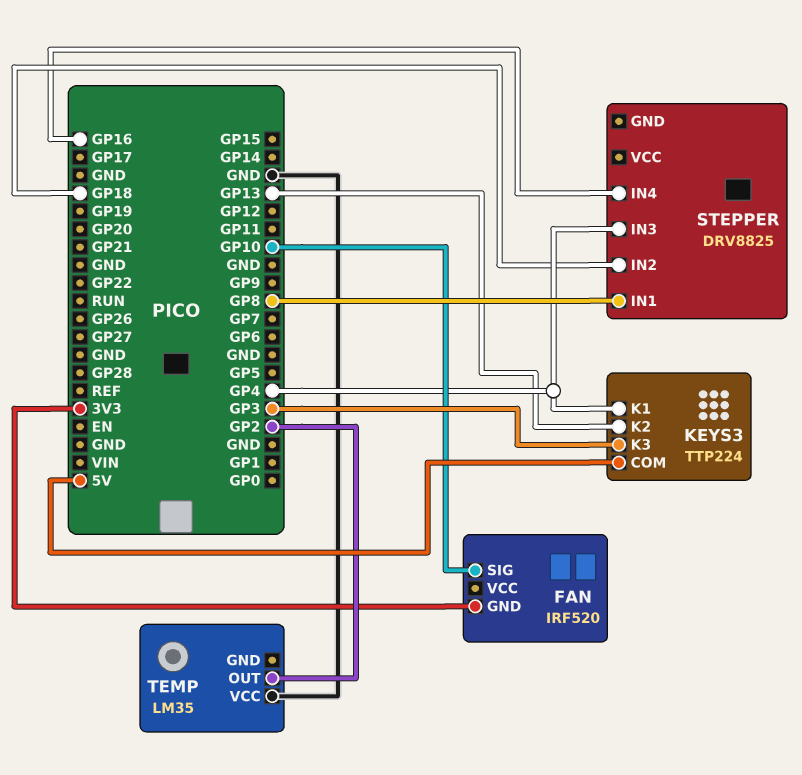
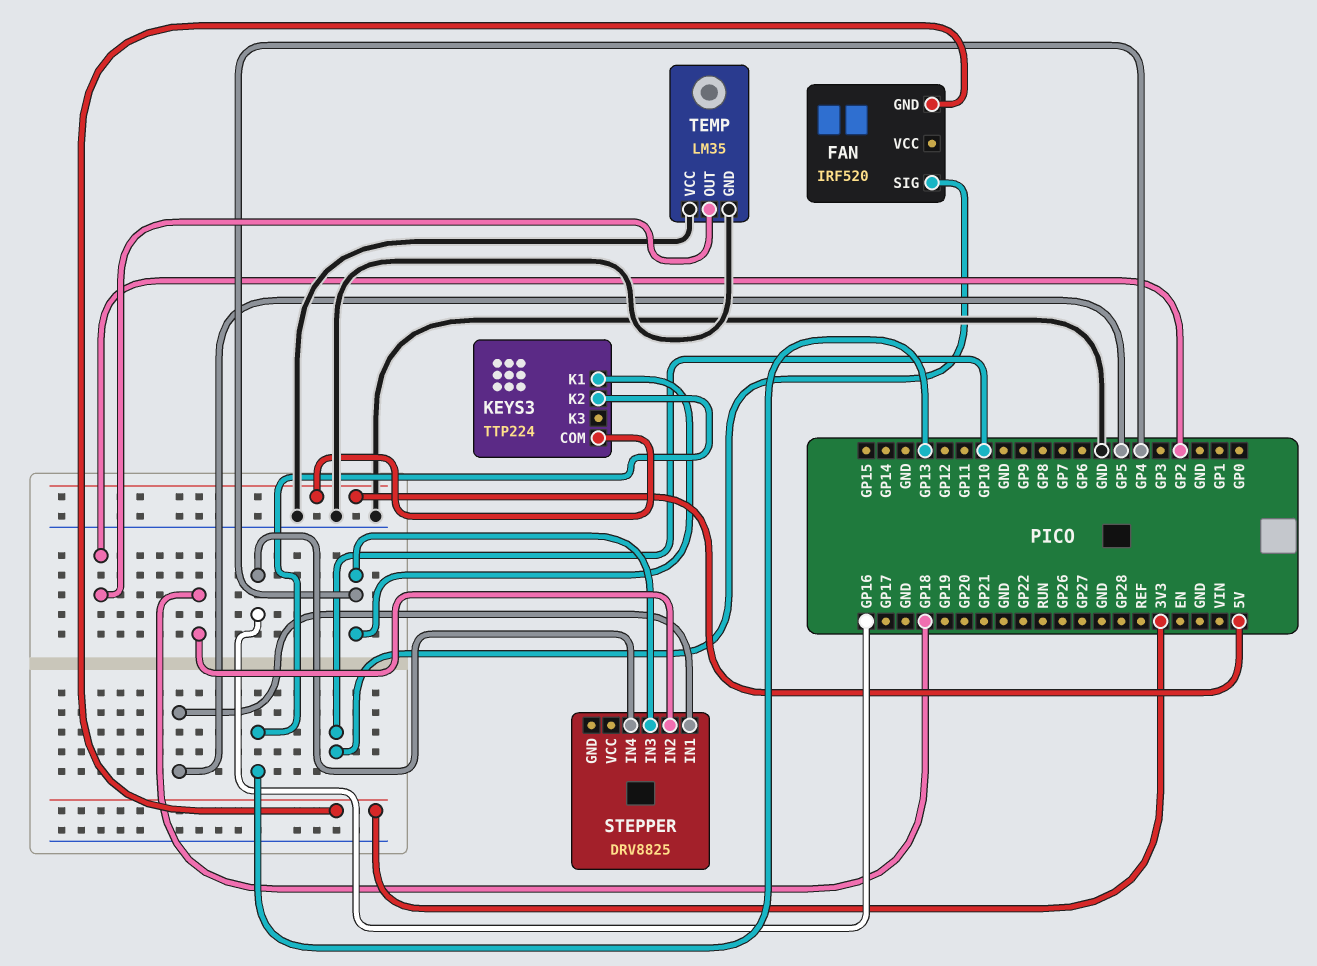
KEYS3 pin K3: GP3 -> none
STEPPER pin IN1: GP8 -> GP5
TEMP pin GND: none -> GND

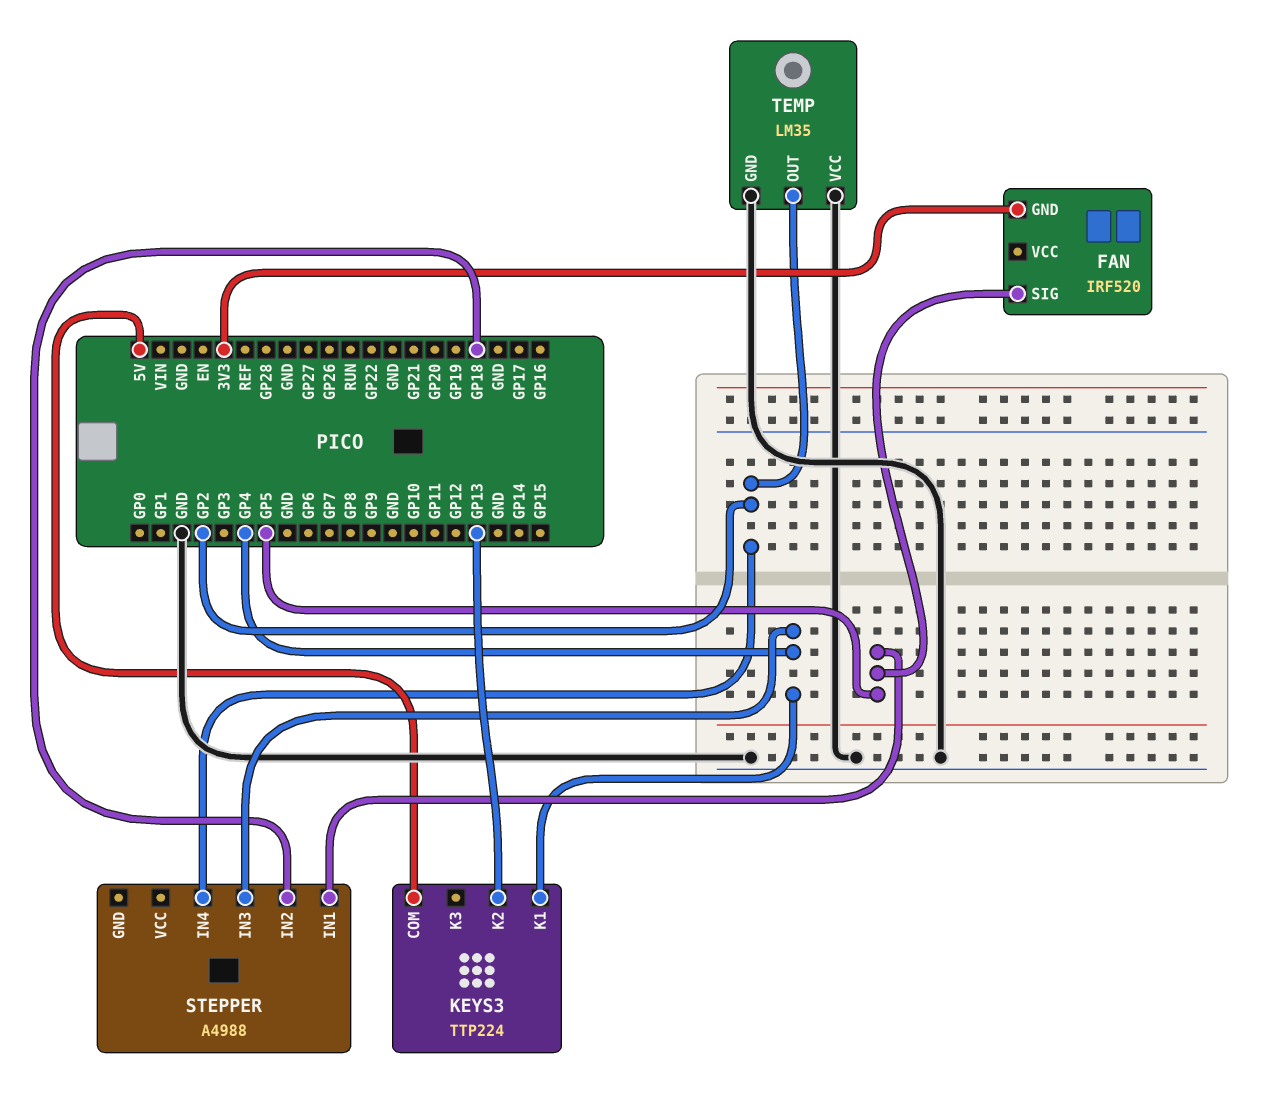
FAN pin SIG: GP10 -> GP5
STEPPER: DRV8825 -> A4988
STEPPER pin IN4: GP16 -> GP2

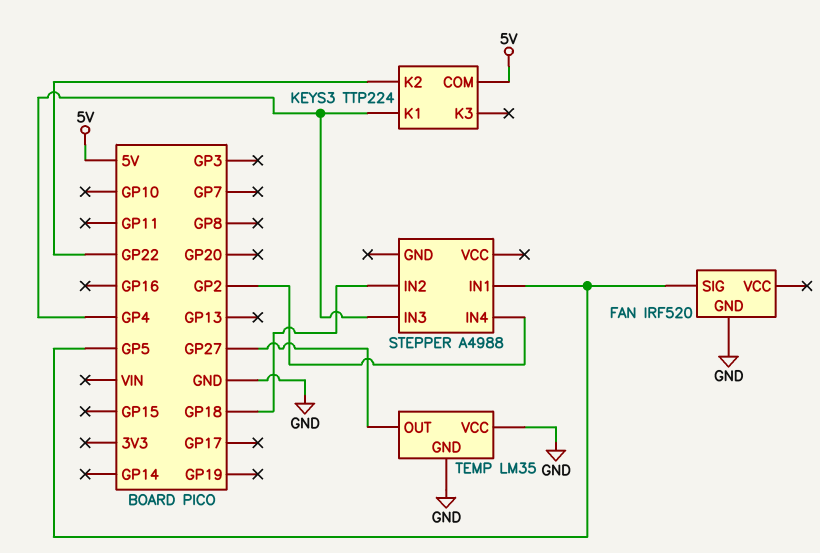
FAN pin GND: 3V3 -> GND
KEYS3 pin K2: GP13 -> GP22
TEMP pin OUT: GP2 -> GP27

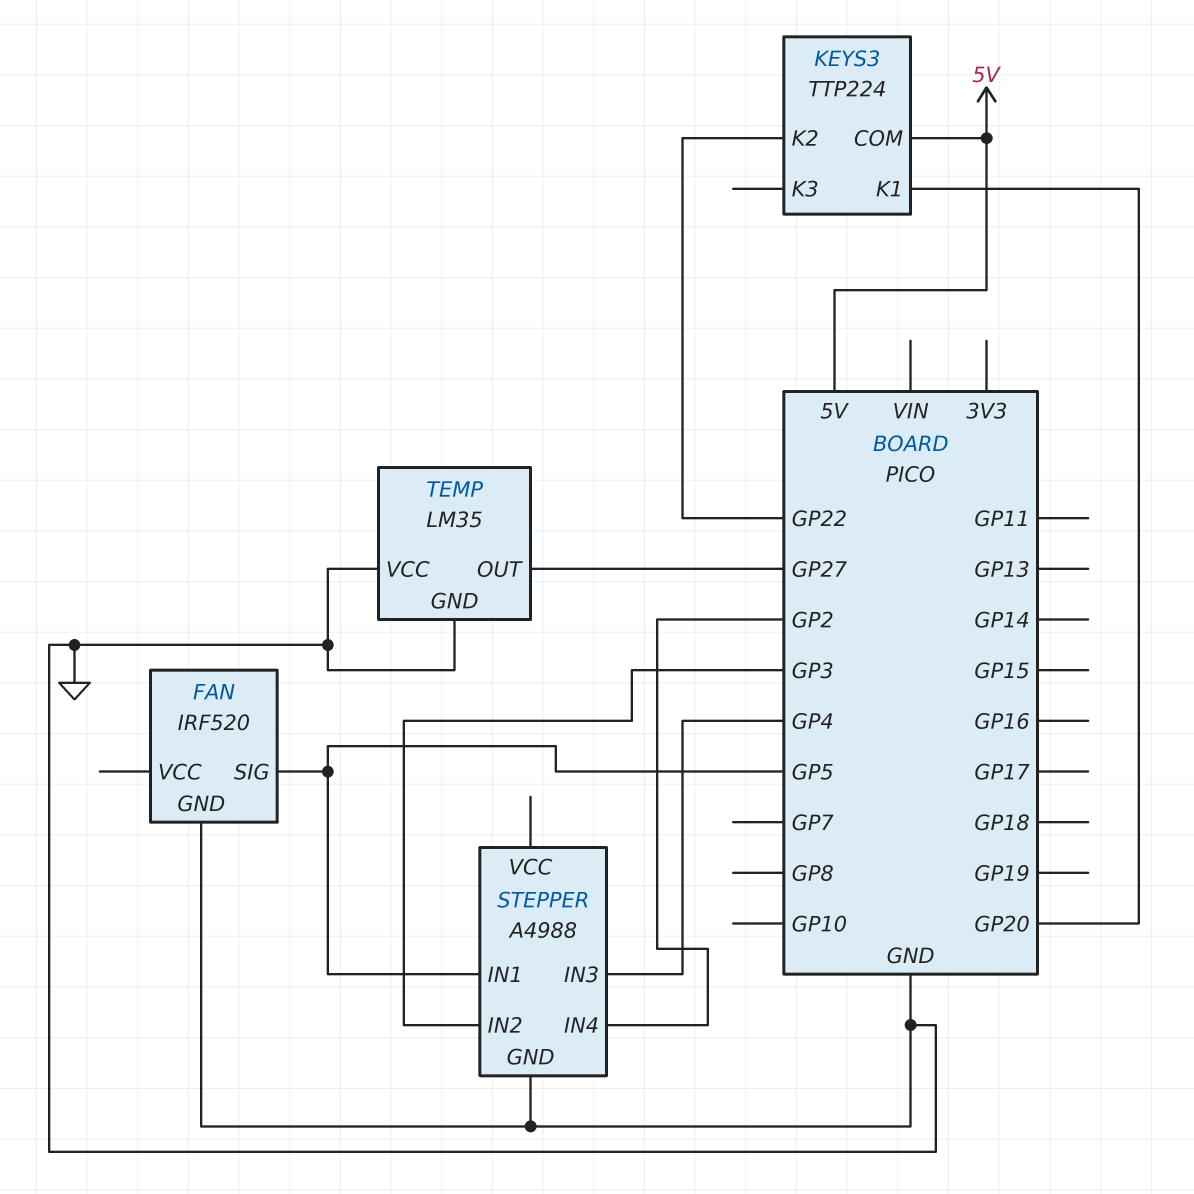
KEYS3 pin K1: GP4 -> GP20
STEPPER pin GND: none -> GND
STEPPER pin IN2: GP18 -> GP3

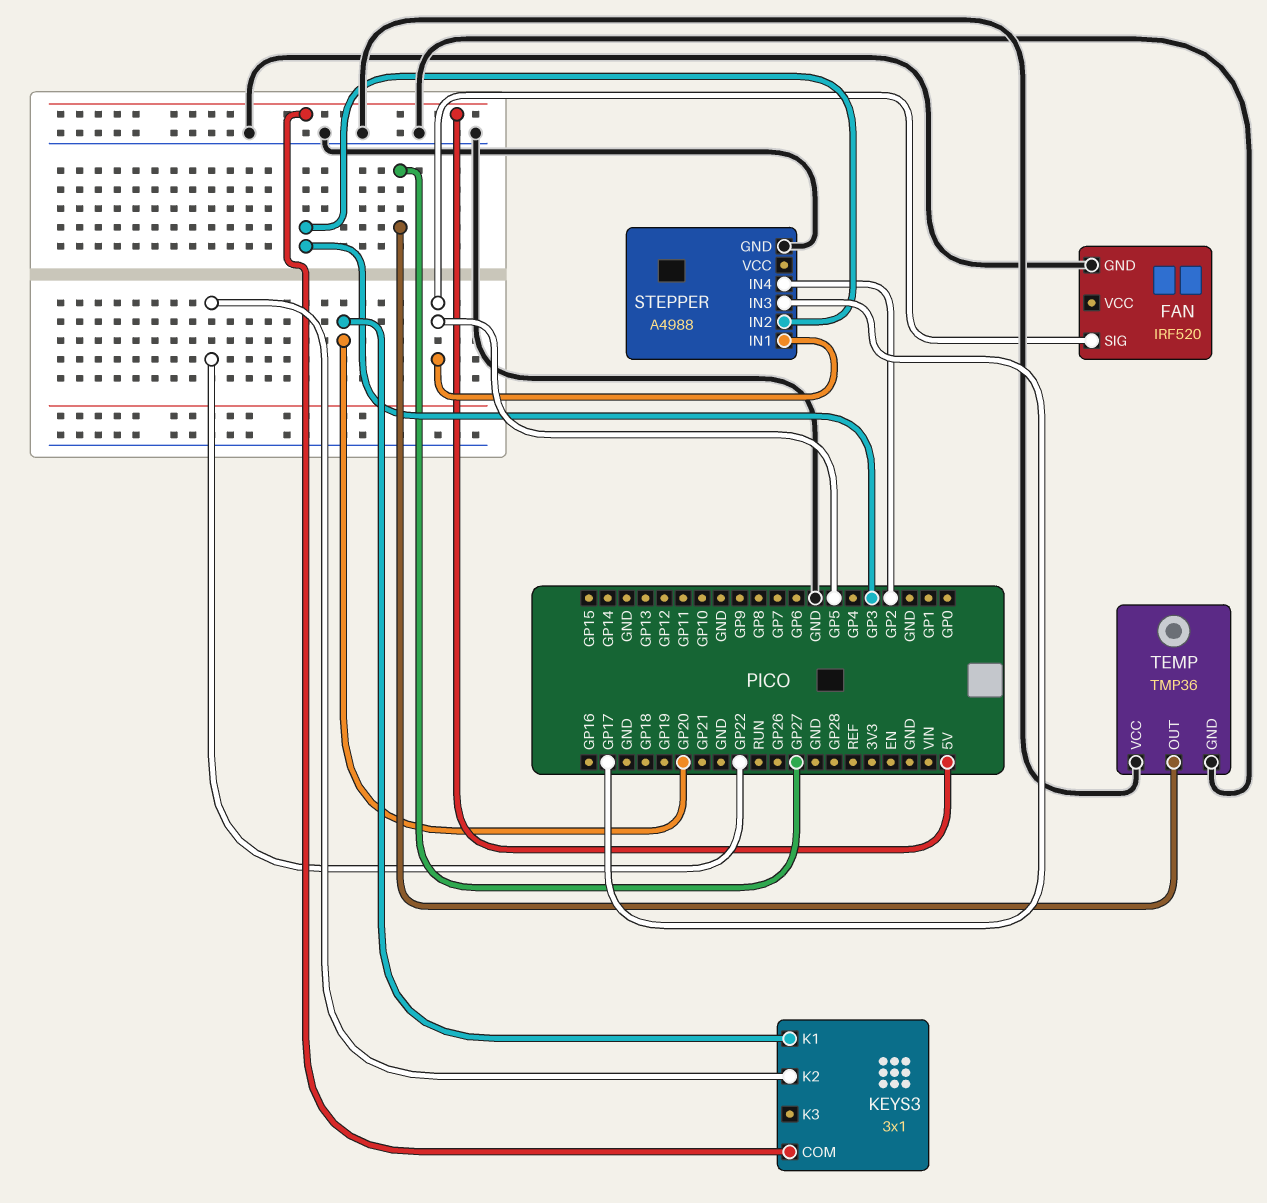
KEYS3: TTP224 -> 3x1
STEPPER pin IN3: GP4 -> GP17
TEMP: LM35 -> TMP36

